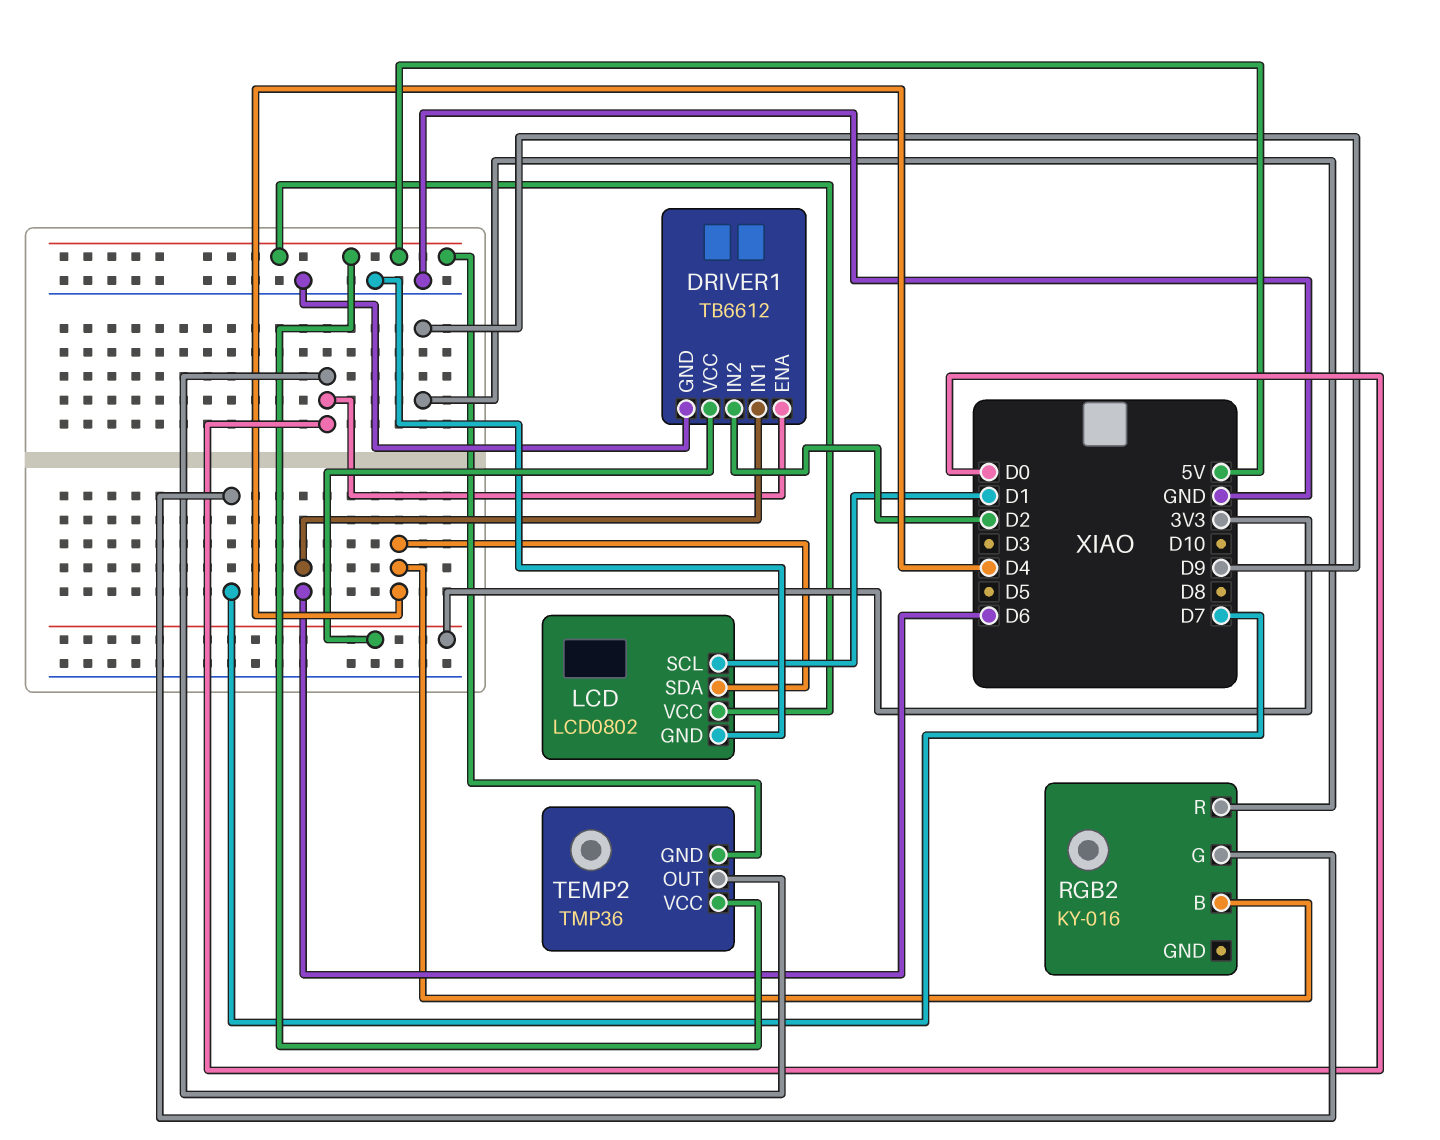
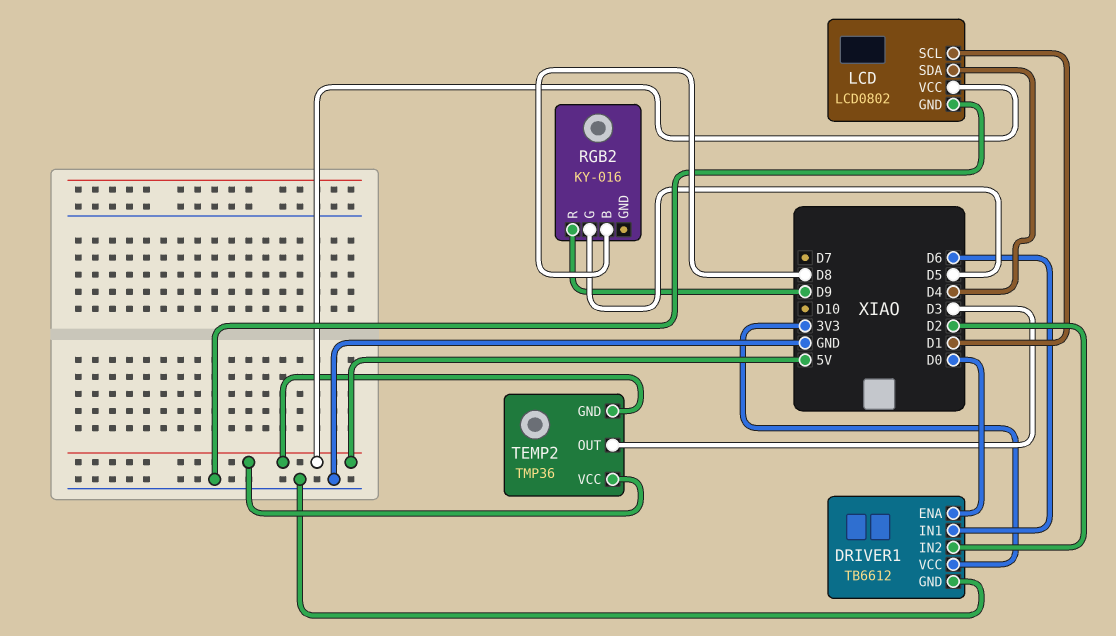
RGB2 pin B: D4 -> D8
RGB2 pin G: D7 -> D5
TEMP2 pin OUT: D0 -> D3

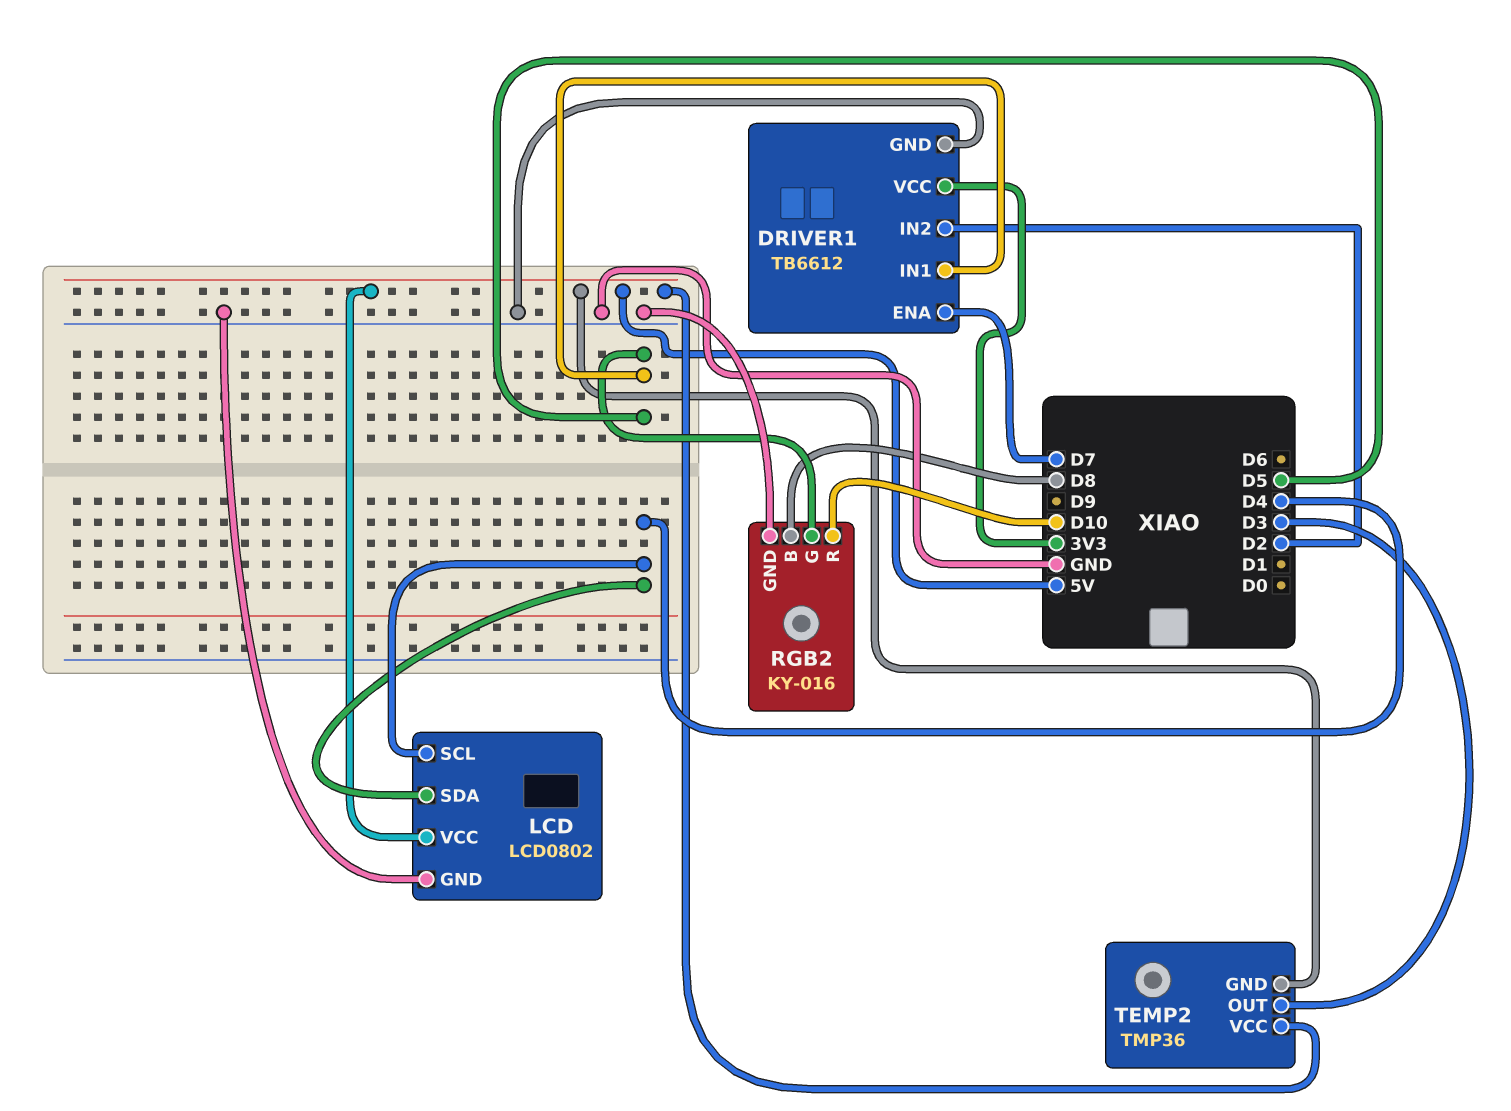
DRIVER1 pin ENA: D0 -> D7
DRIVER1 pin IN1: D6 -> D5
LCD pin SCL: D1 -> D4
RGB2 pin GND: none -> GND
RGB2 pin R: D9 -> D10

